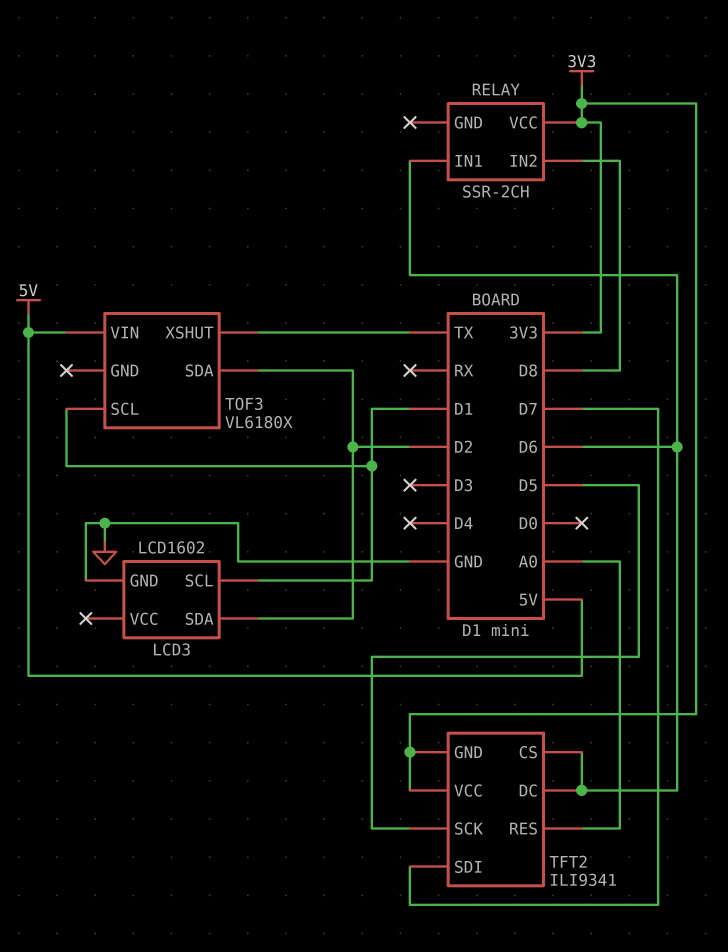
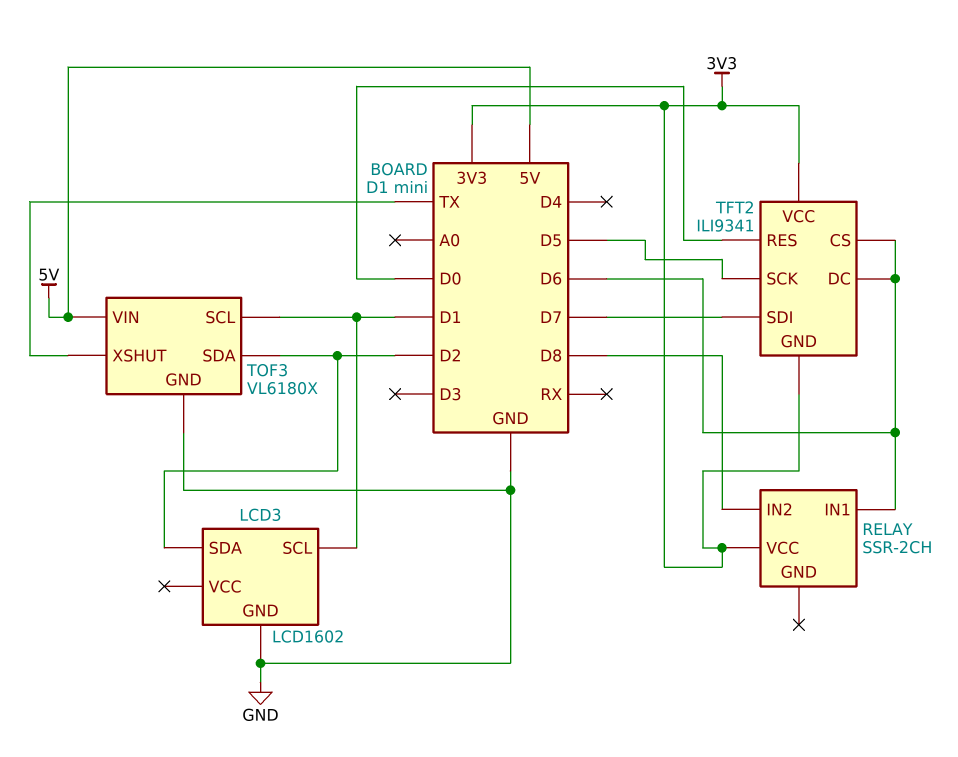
TFT2 pin RES: A0 -> D0
TOF3 pin GND: none -> GND

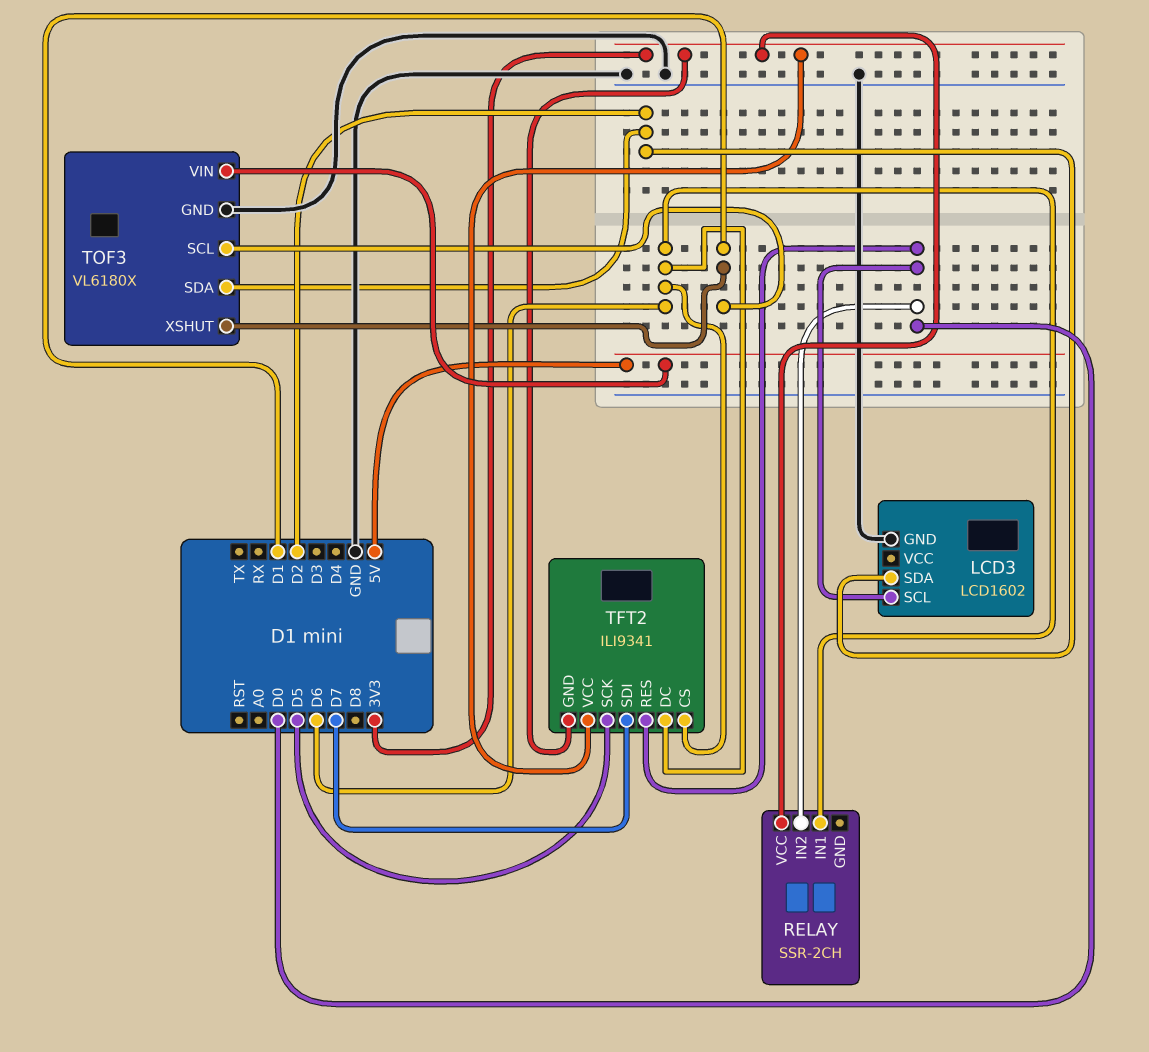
LCD3 pin SCL: D1 -> D0
RELAY pin IN2: D8 -> D0
TOF3 pin XSHUT: TX -> D1

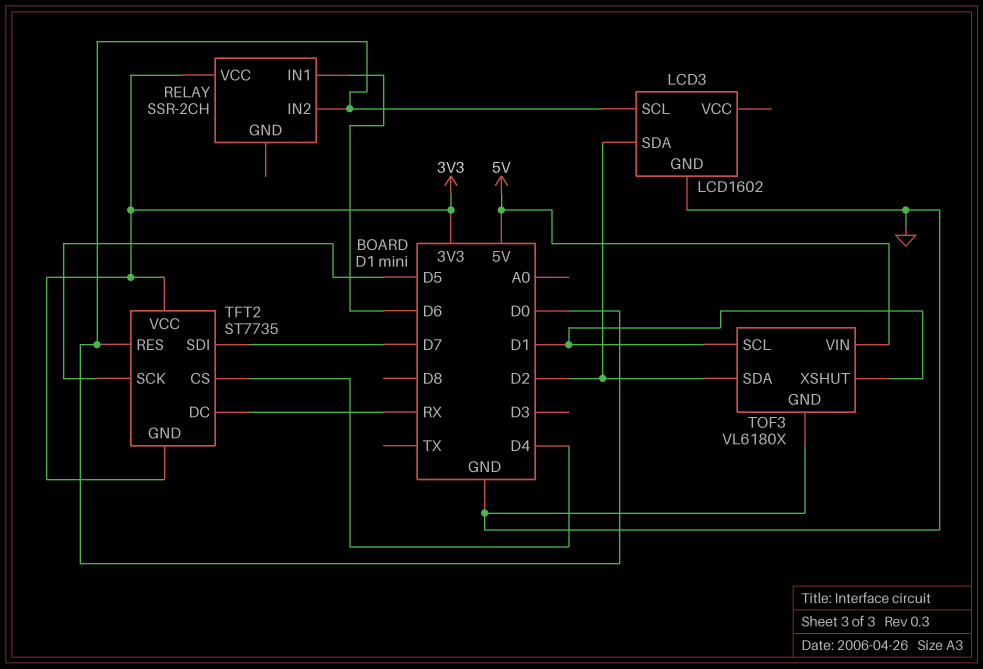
TFT2: ILI9341 -> ST7735
TFT2 pin CS: D6 -> D4
TFT2 pin DC: D6 -> RX

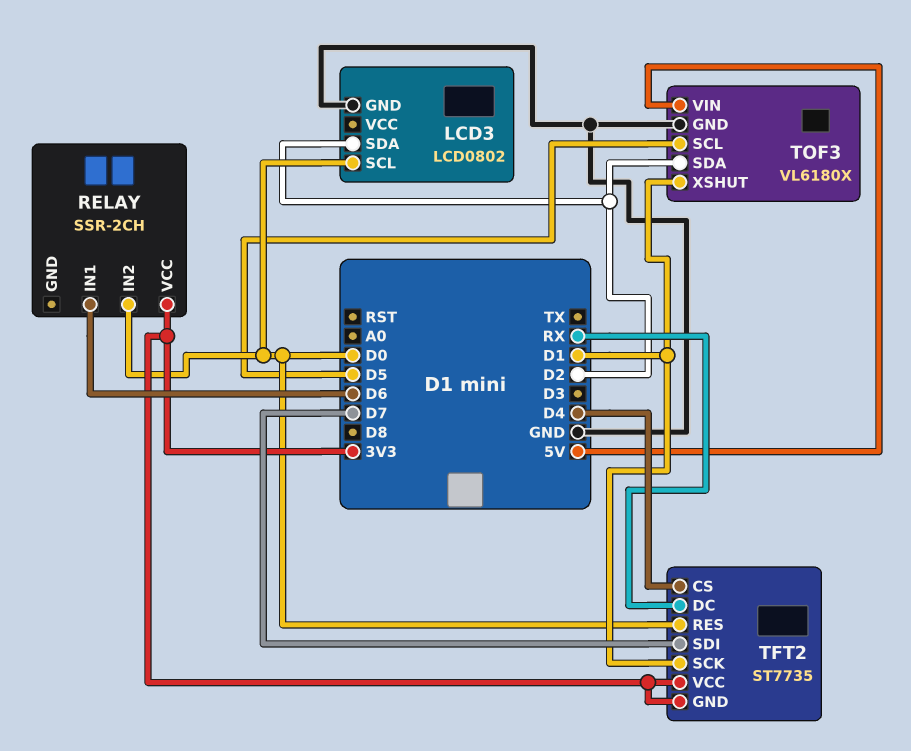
LCD3: LCD1602 -> LCD0802
TFT2 pin SCK: D5 -> D1
TOF3 pin SCL: D1 -> D5

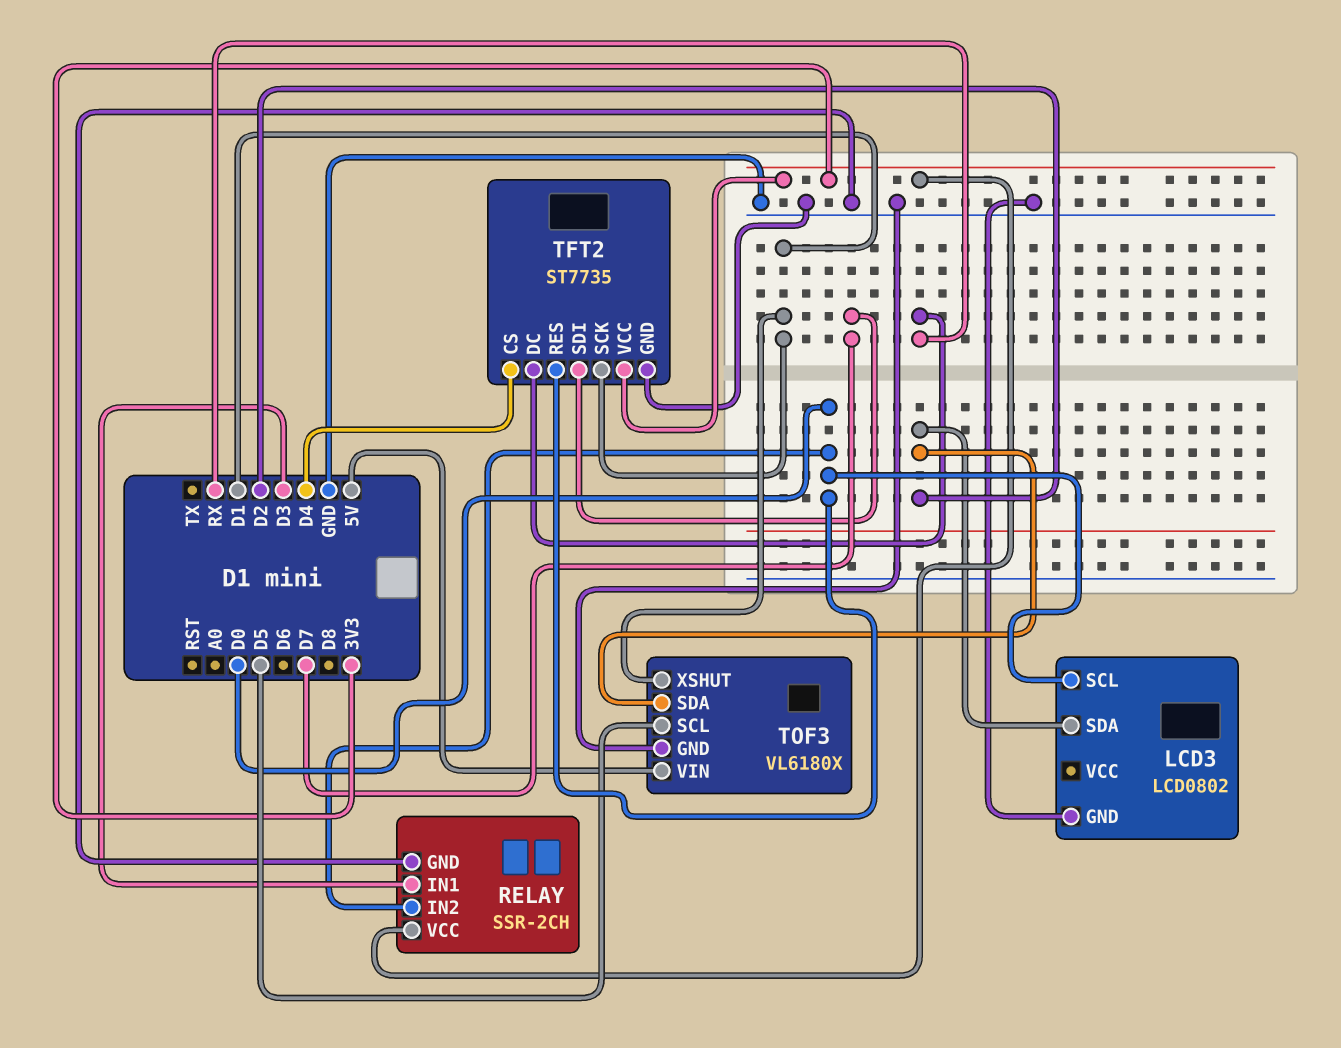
RELAY pin GND: none -> GND
RELAY pin IN1: D6 -> D3
TFT2 pin GND: 3V3 -> GND

